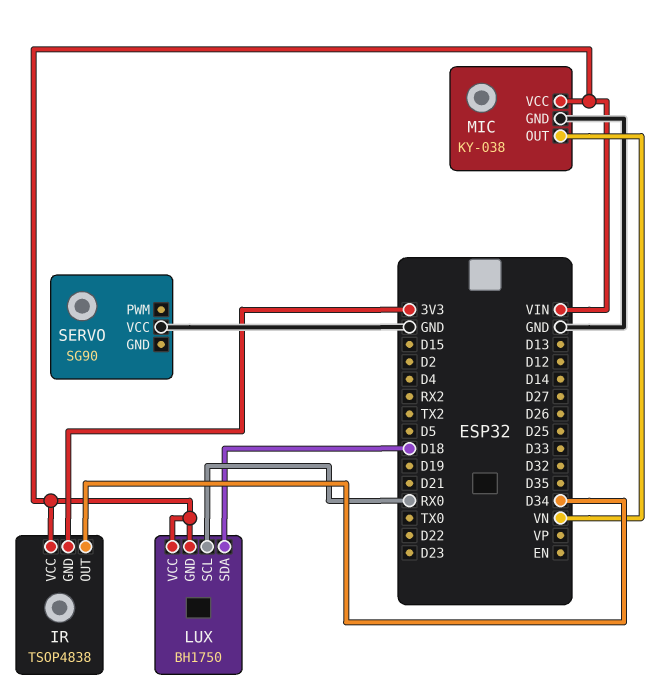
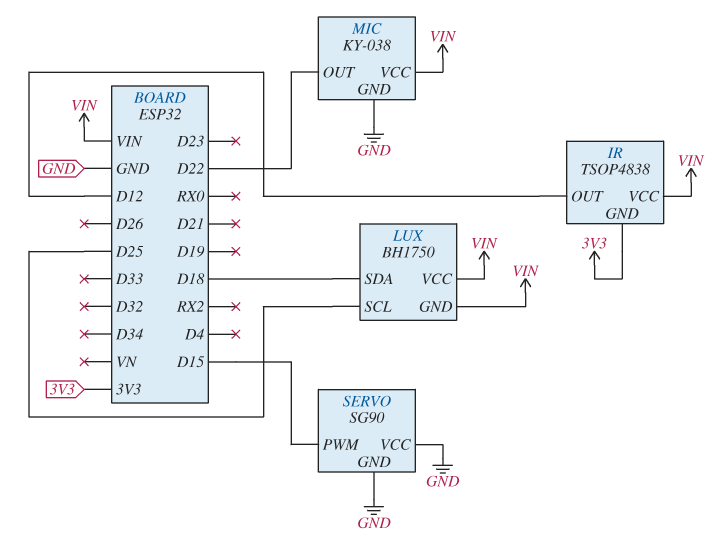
IR pin OUT: D34 -> D12
LUX pin SCL: RX0 -> D25
MIC pin OUT: VN -> D22
SERVO pin GND: none -> GND
SERVO pin PWM: none -> D15

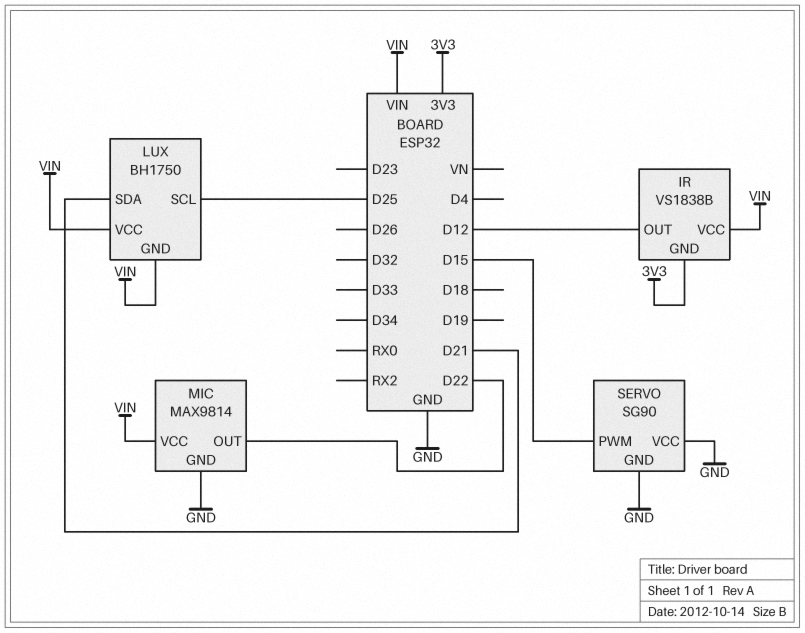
IR: TSOP4838 -> VS1838B
LUX pin SDA: D18 -> D21
MIC: KY-038 -> MAX9814

